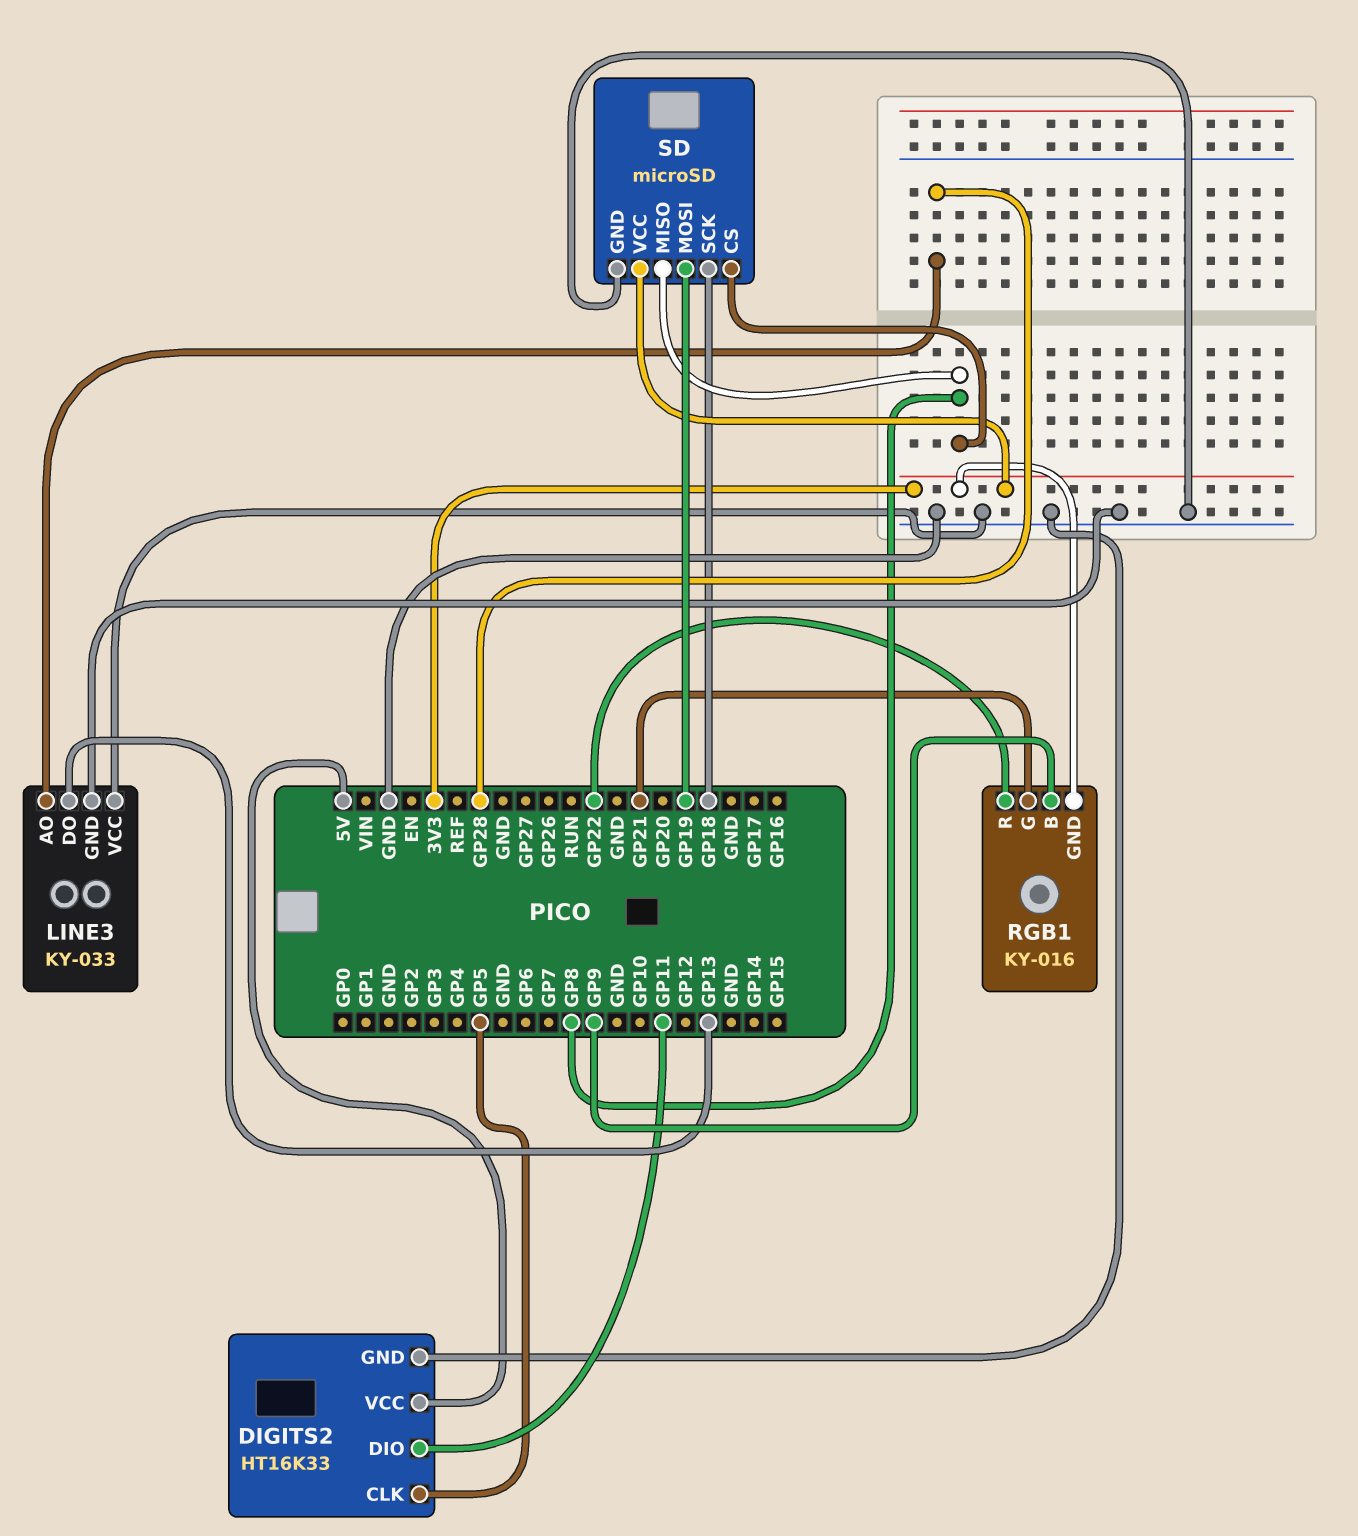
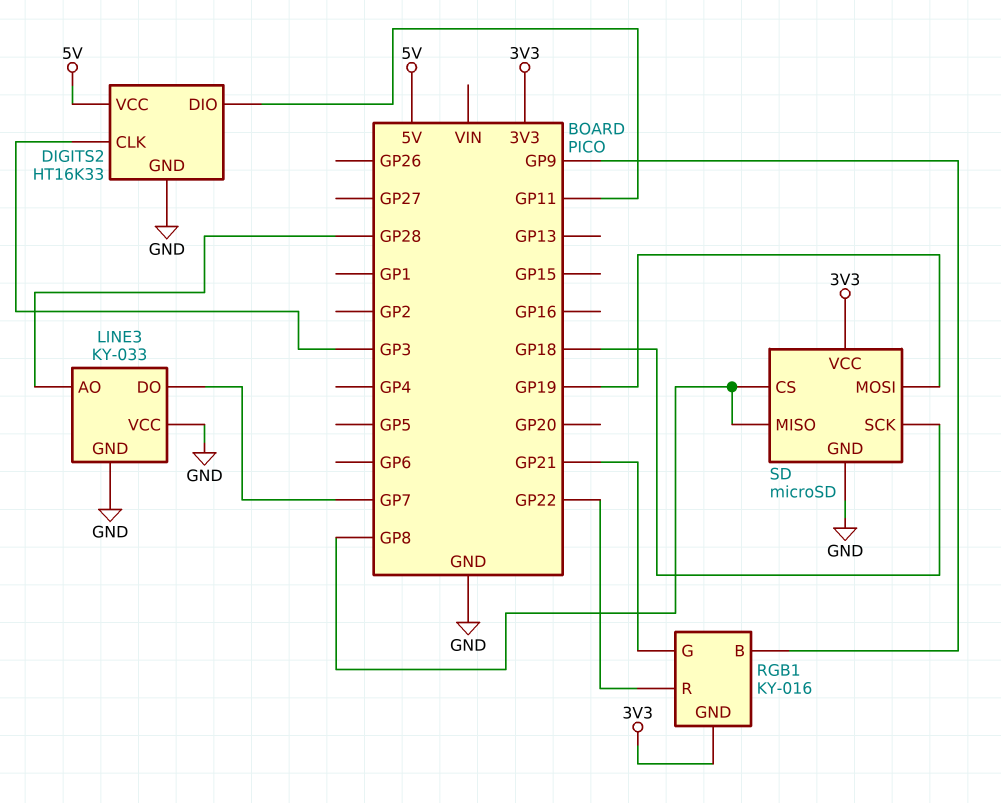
DIGITS2 pin CLK: GP5 -> GP3
LINE3 pin DO: GP13 -> GP7

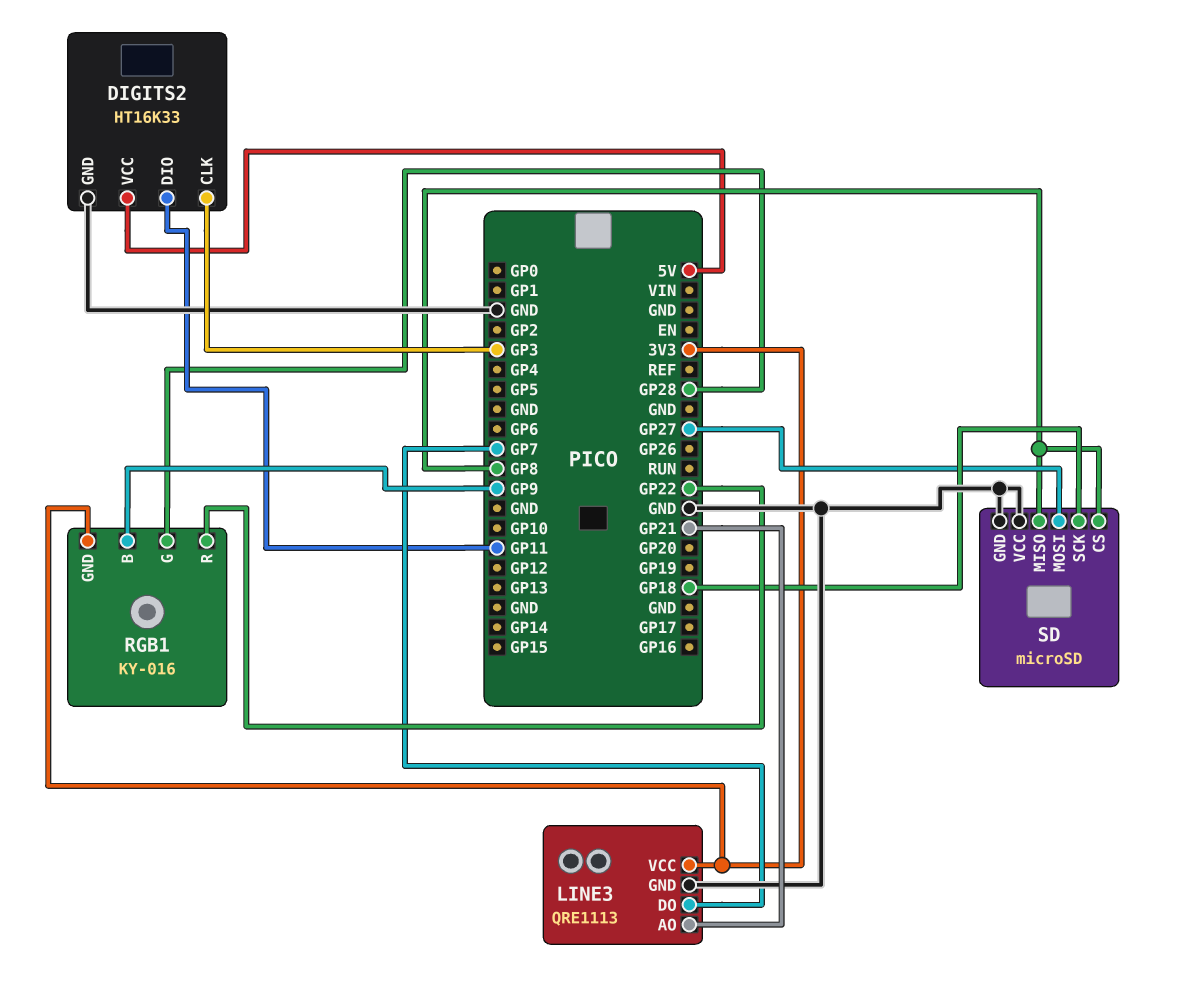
LINE3: KY-033 -> QRE1113
LINE3 pin AO: GP28 -> GP21
LINE3 pin VCC: GND -> 3V3
RGB1 pin G: GP21 -> GP28
SD pin MOSI: GP19 -> GP27
SD pin VCC: 3V3 -> GND

